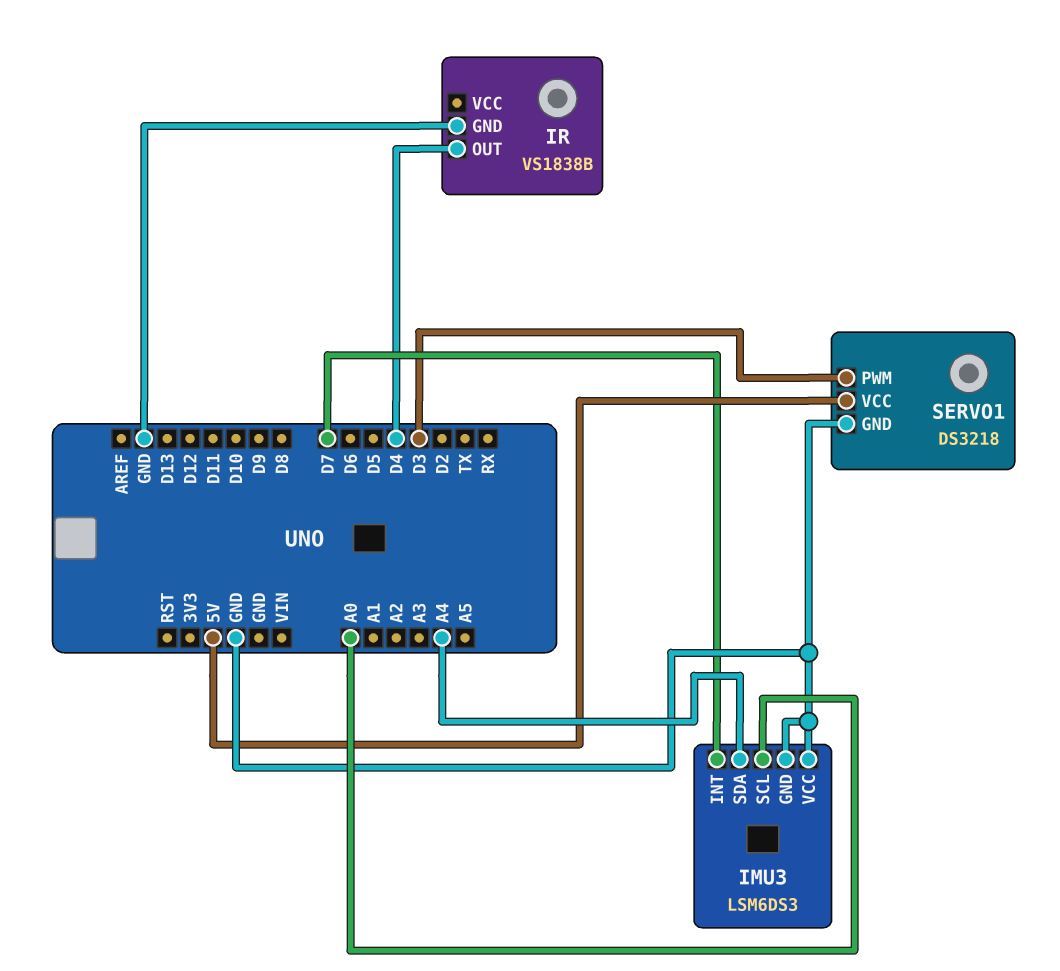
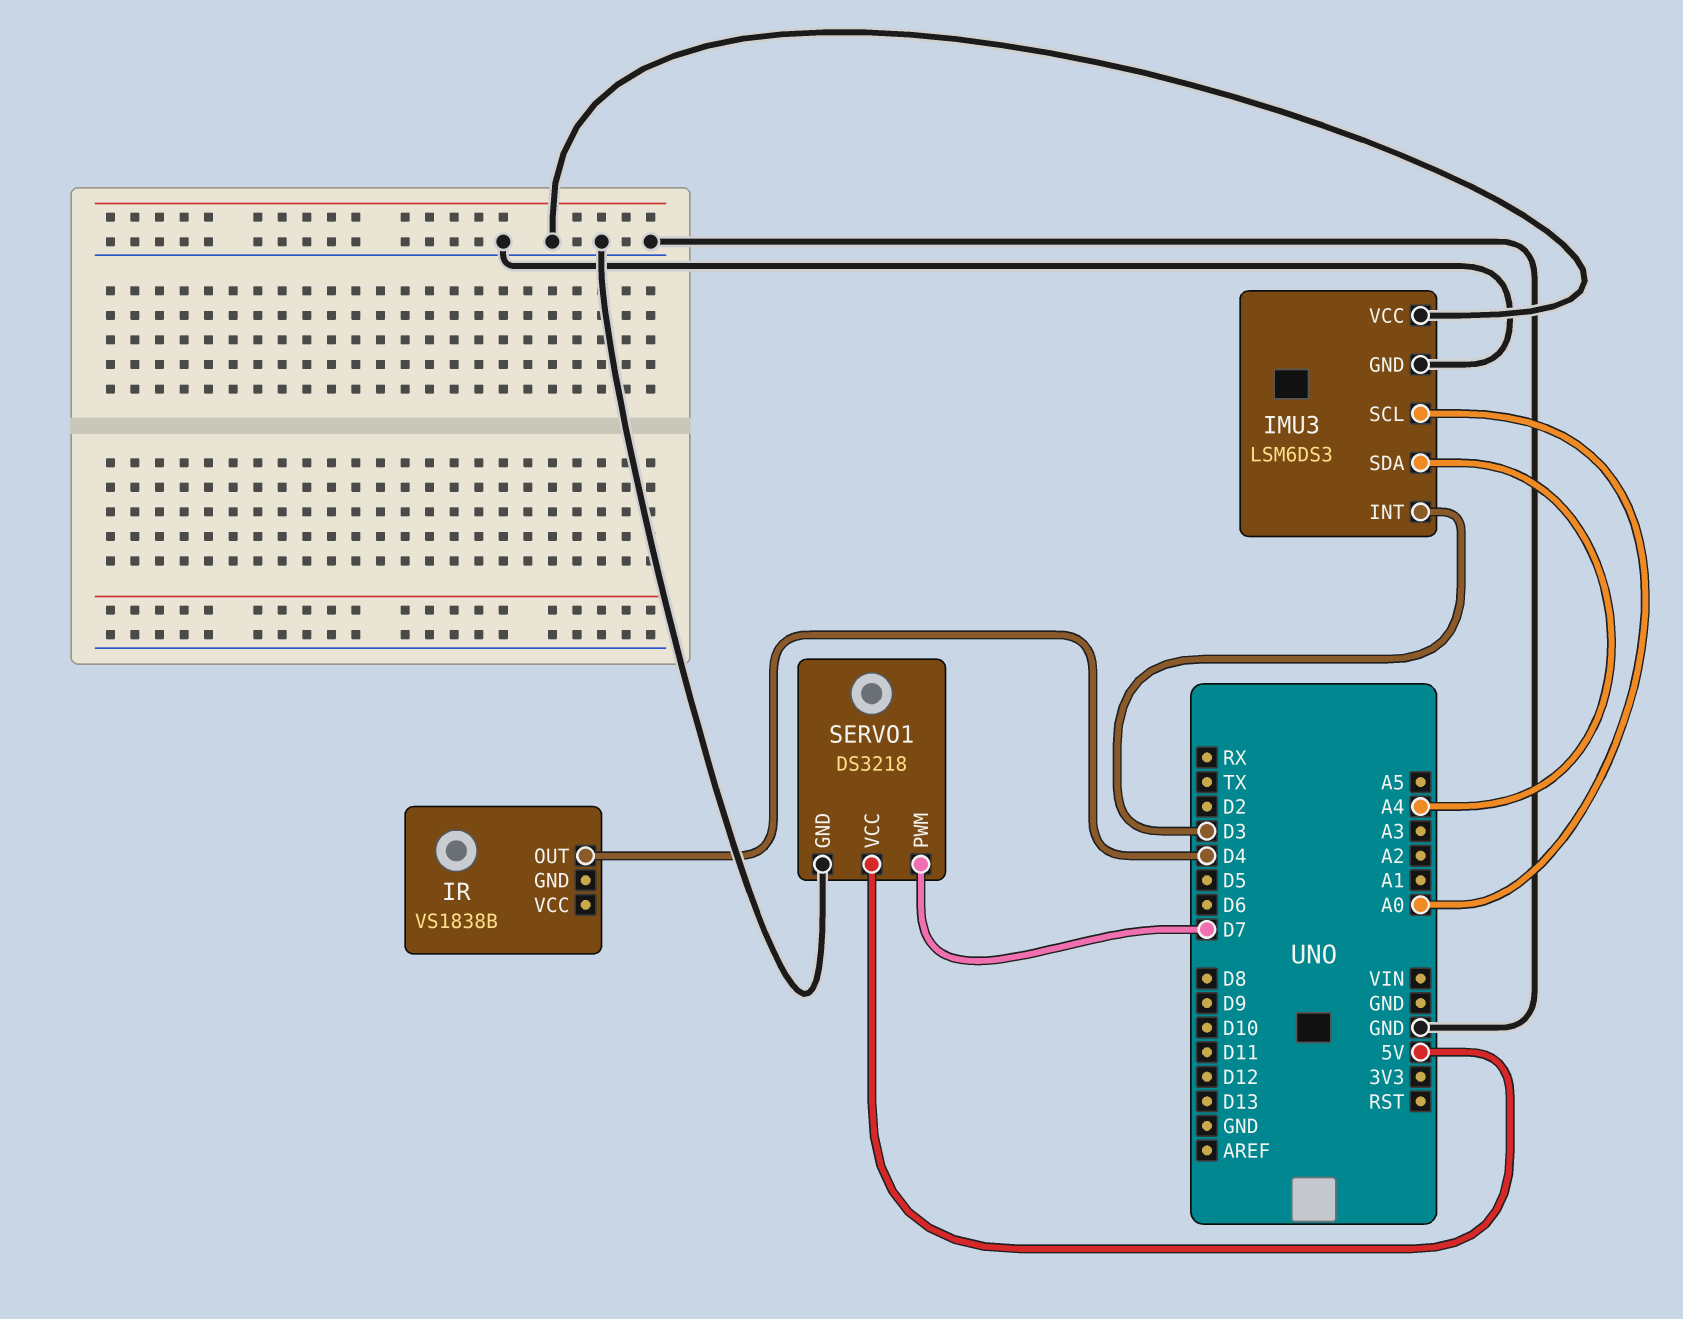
IMU3 pin INT: D7 -> D3
IR pin GND: GND -> none
SERVO1 pin PWM: D3 -> D7

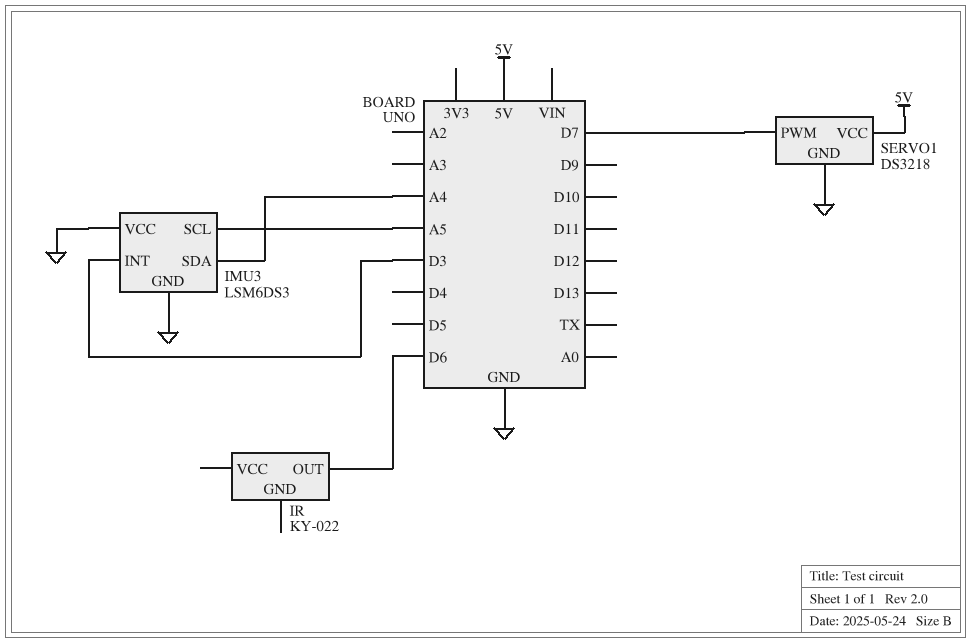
IMU3 pin SCL: A0 -> A5
IR: VS1838B -> KY-022
IR pin OUT: D4 -> D6

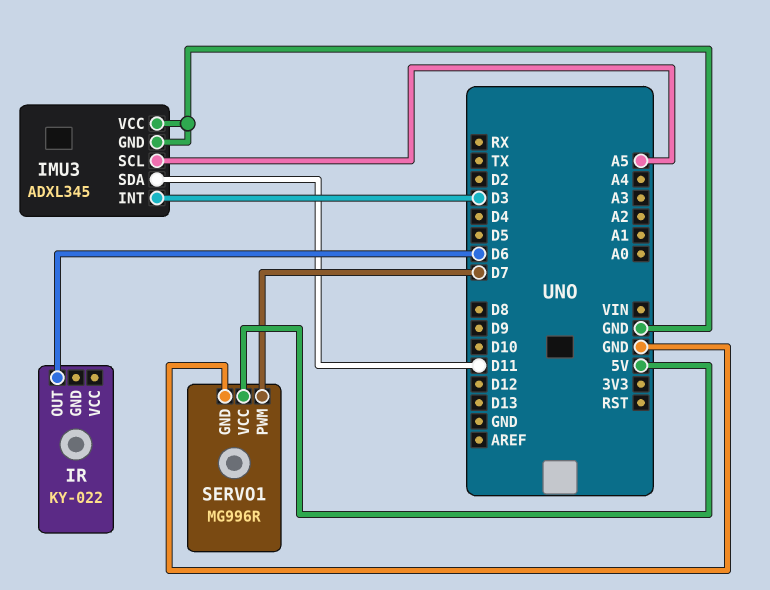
IMU3: LSM6DS3 -> ADXL345
IMU3 pin SDA: A4 -> D11
SERVO1: DS3218 -> MG996R

